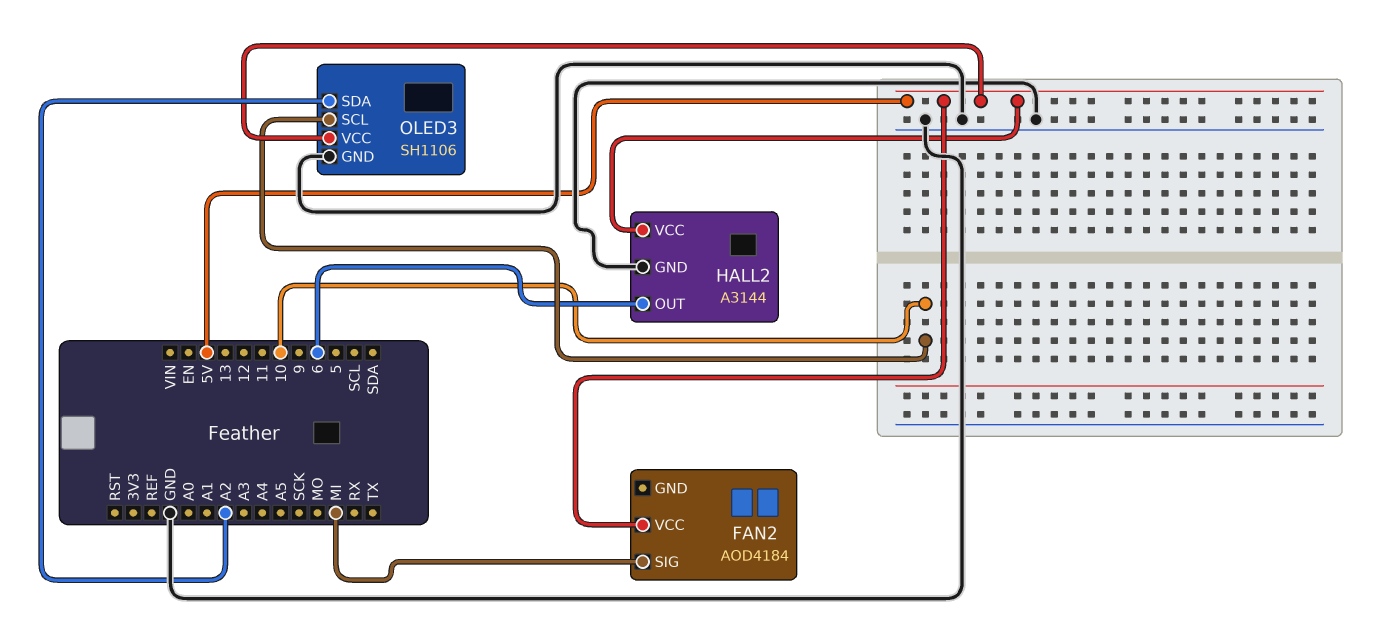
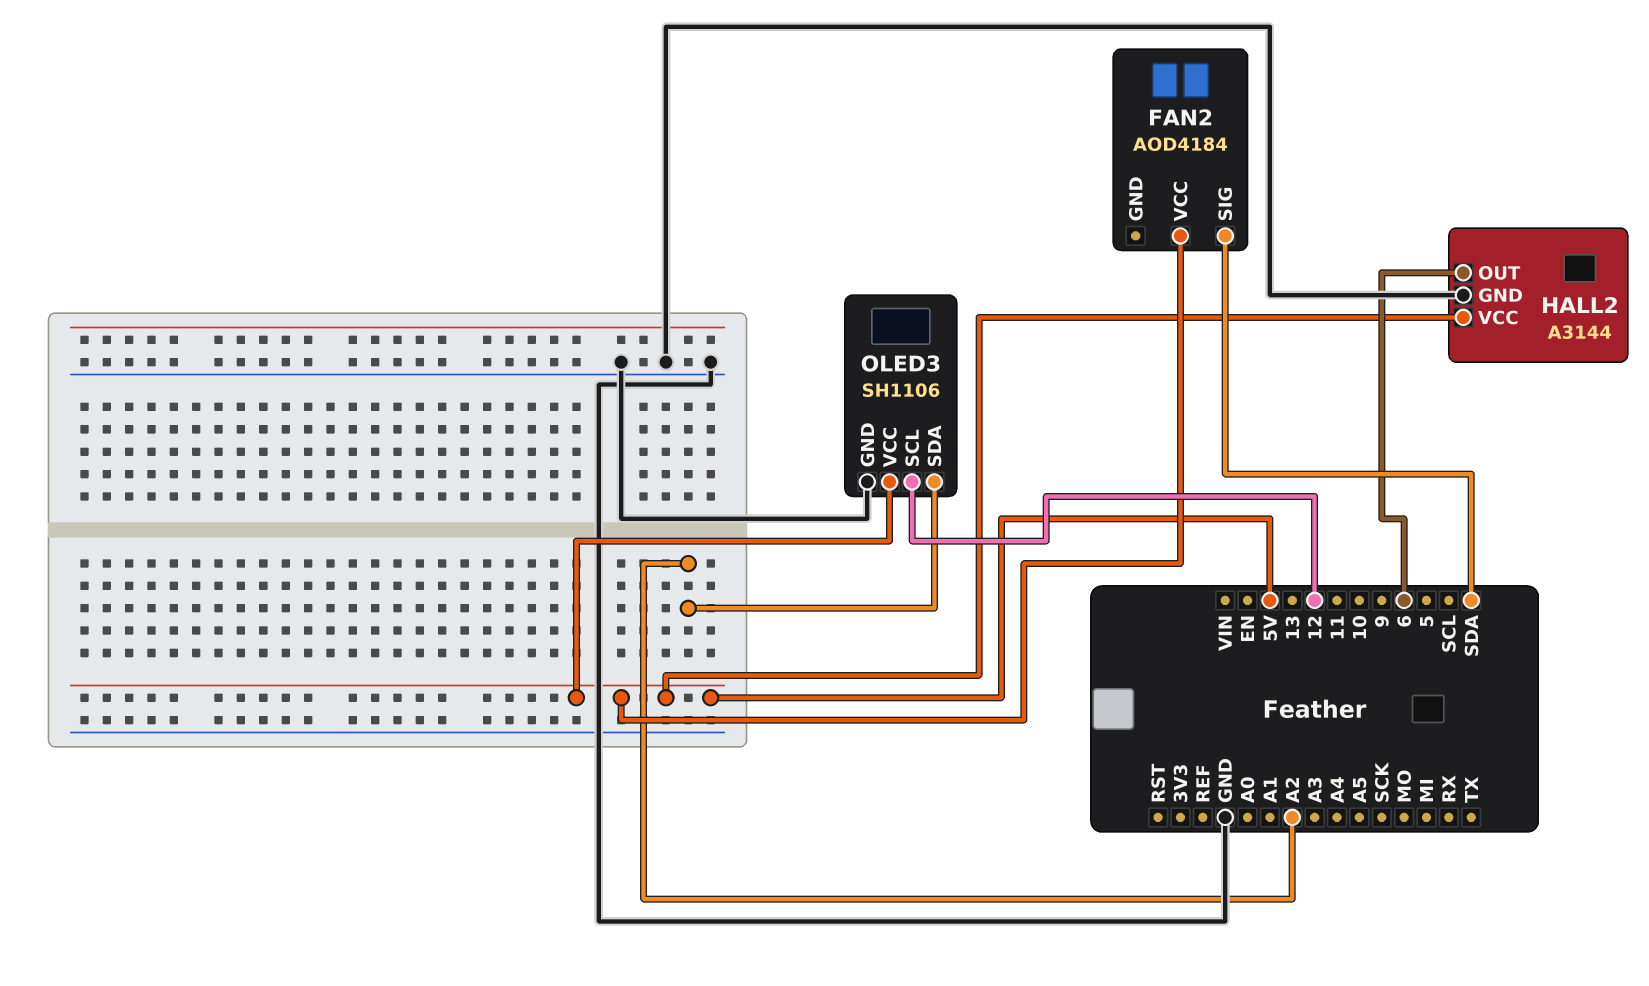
FAN2 pin SIG: MI -> SDA
OLED3 pin SCL: 10 -> 12

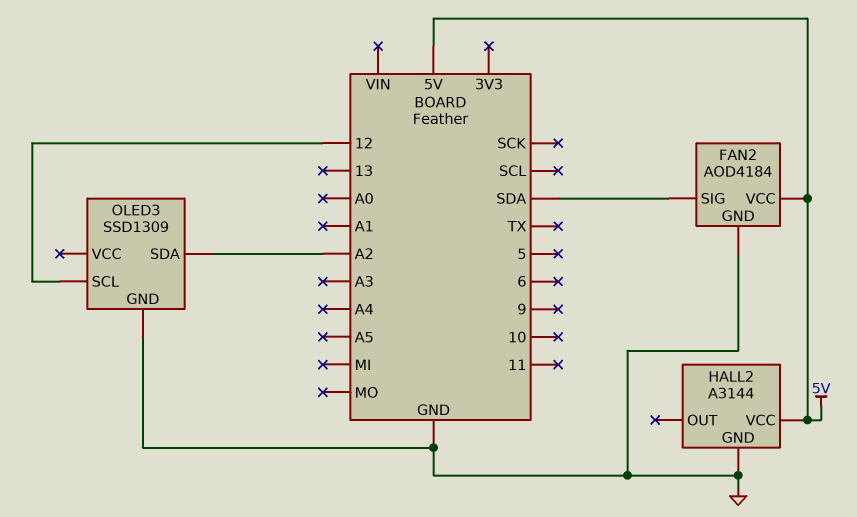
FAN2 pin GND: none -> GND
HALL2 pin OUT: 6 -> none
OLED3: SH1106 -> SSD1309
OLED3 pin VCC: 5V -> none

